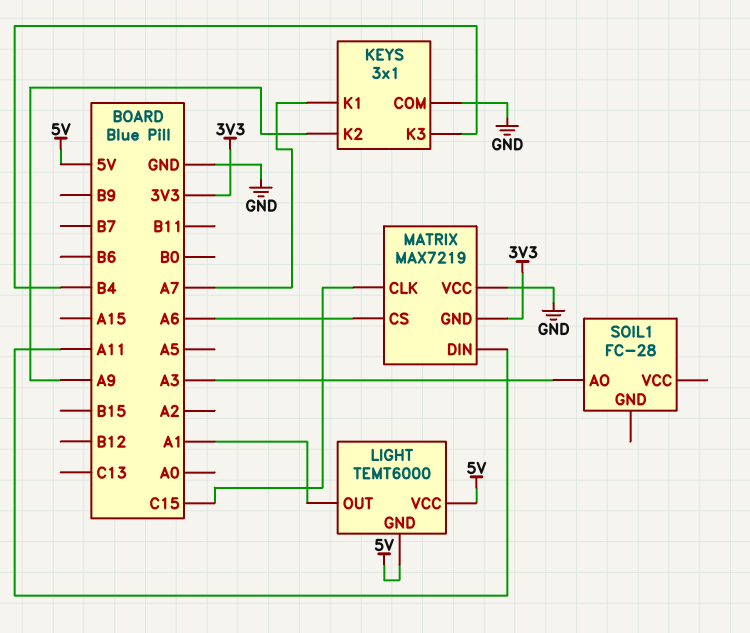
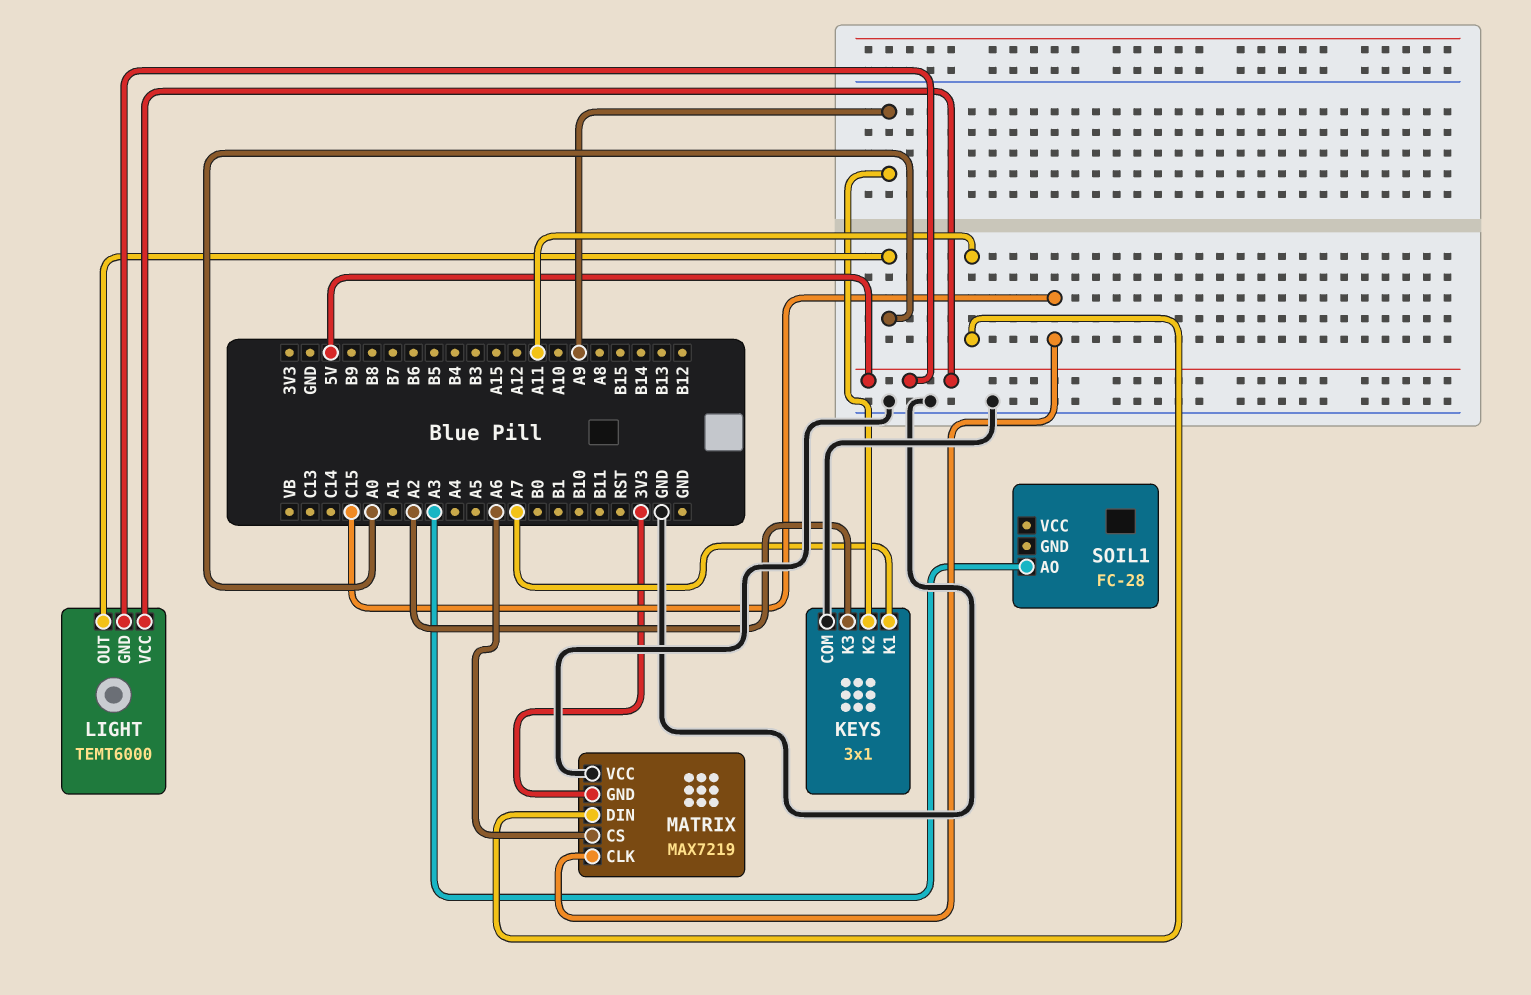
KEYS pin K3: B4 -> A2
LIGHT pin OUT: A1 -> A0

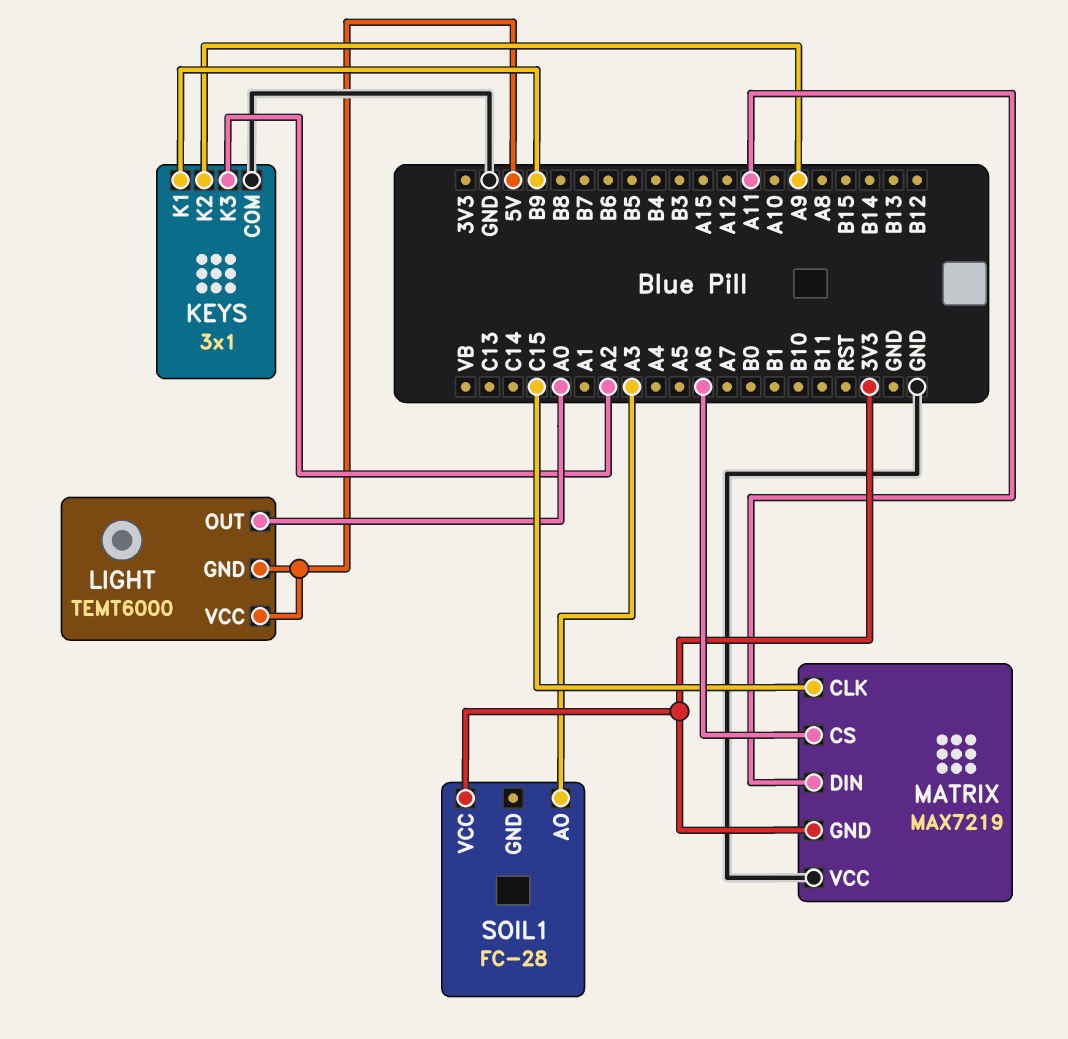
KEYS pin K1: A7 -> B9
SOIL1 pin VCC: none -> 3V3

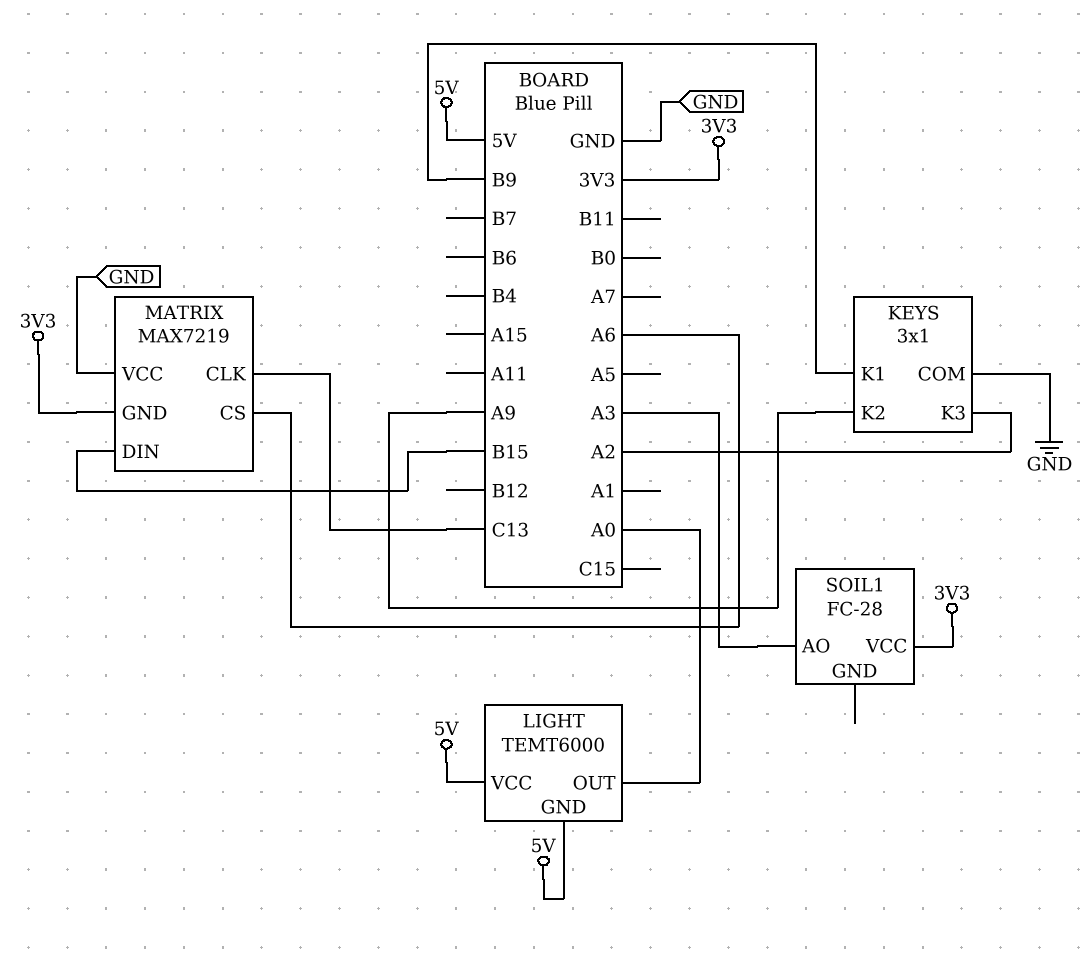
MATRIX pin CLK: C15 -> C13
MATRIX pin DIN: A11 -> B15

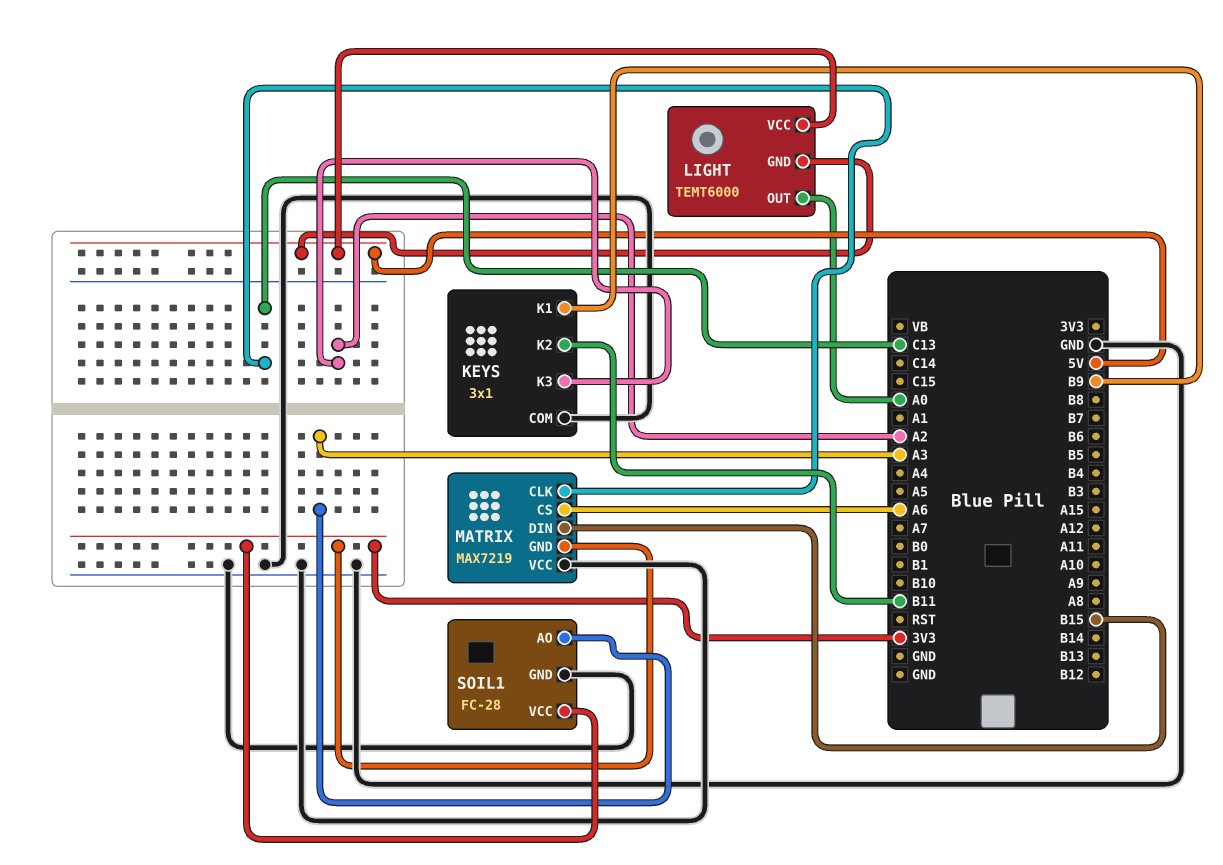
KEYS pin K2: A9 -> B11
SOIL1 pin GND: none -> GND

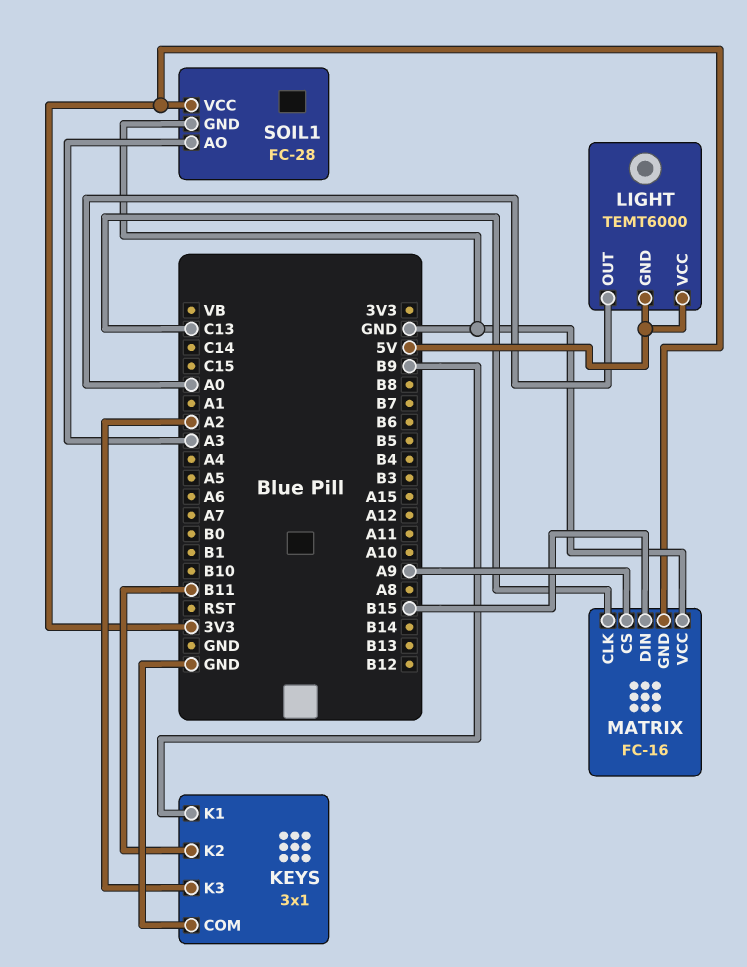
MATRIX: MAX7219 -> FC-16
MATRIX pin CS: A6 -> A9

